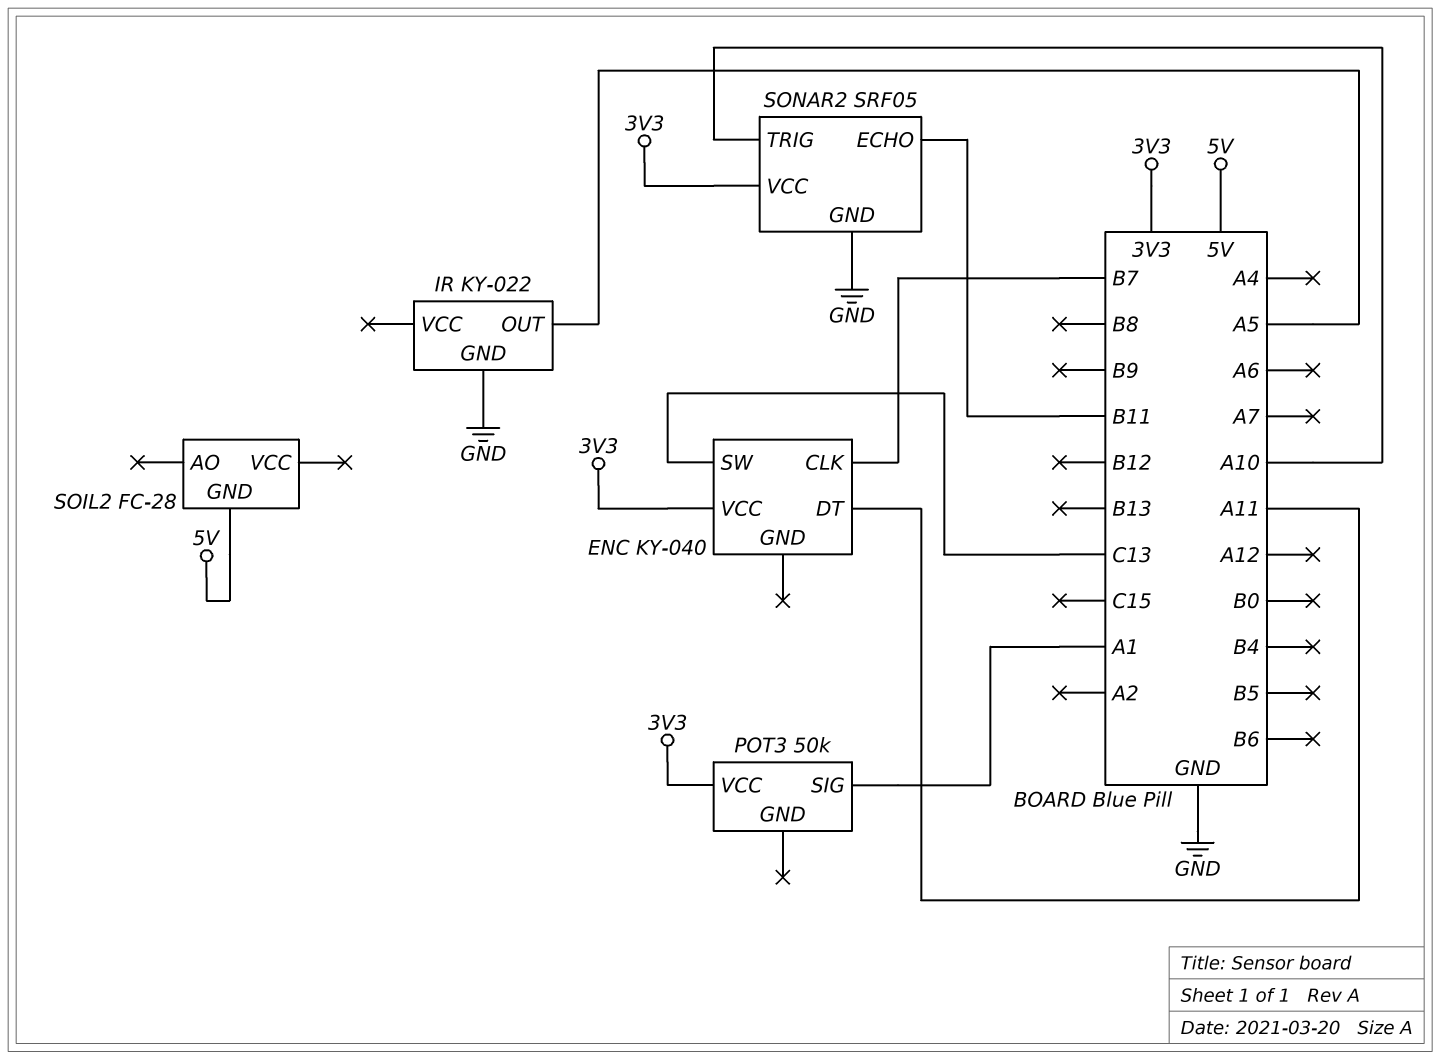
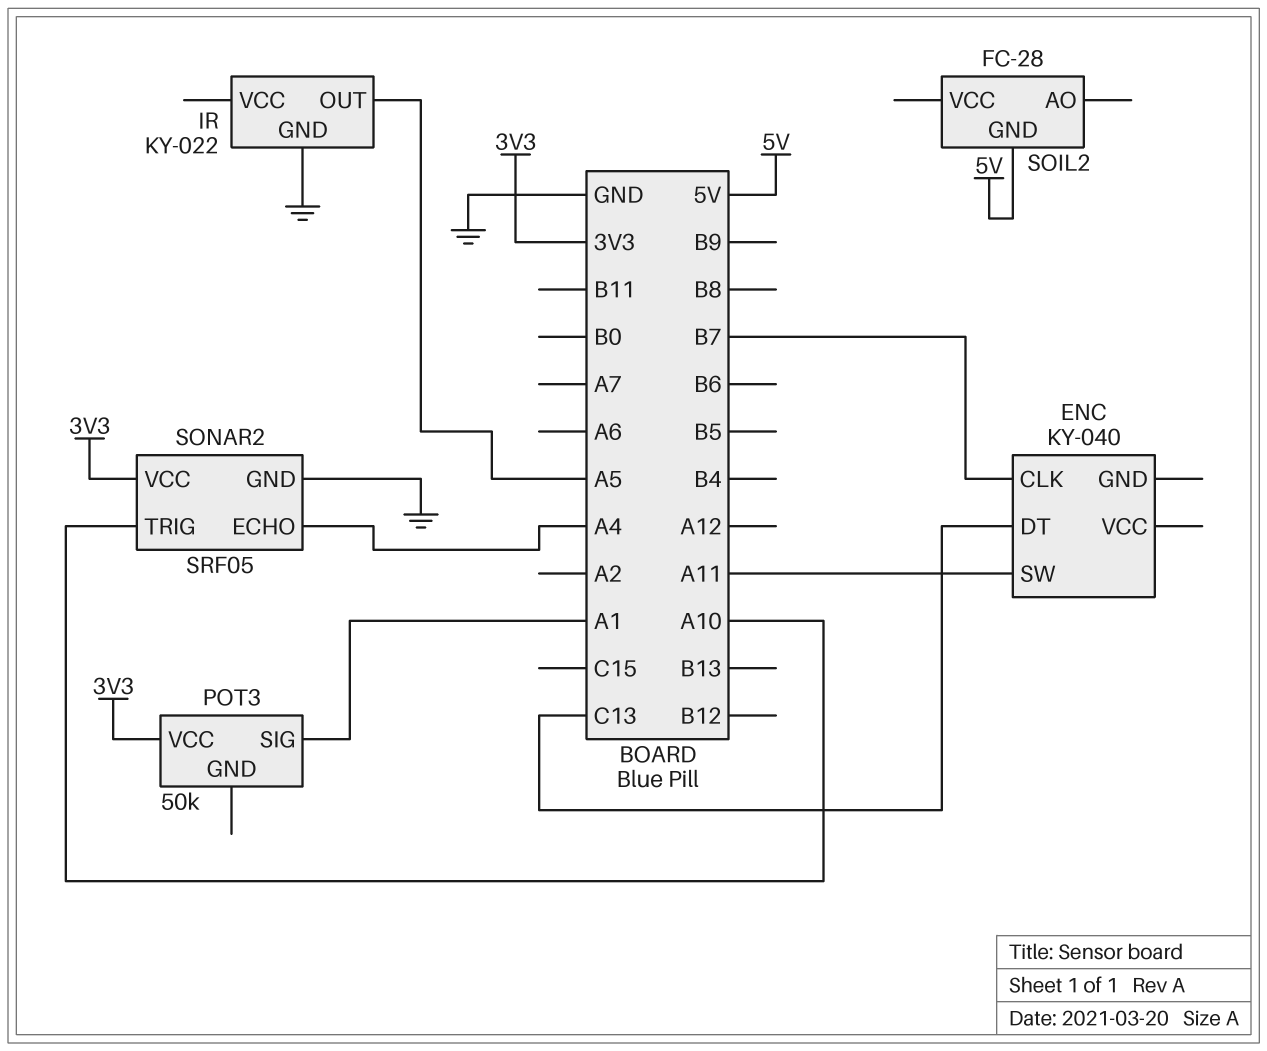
ENC pin DT: A11 -> C13
ENC pin SW: C13 -> A11
ENC pin VCC: 3V3 -> none
SONAR2 pin ECHO: B11 -> A4

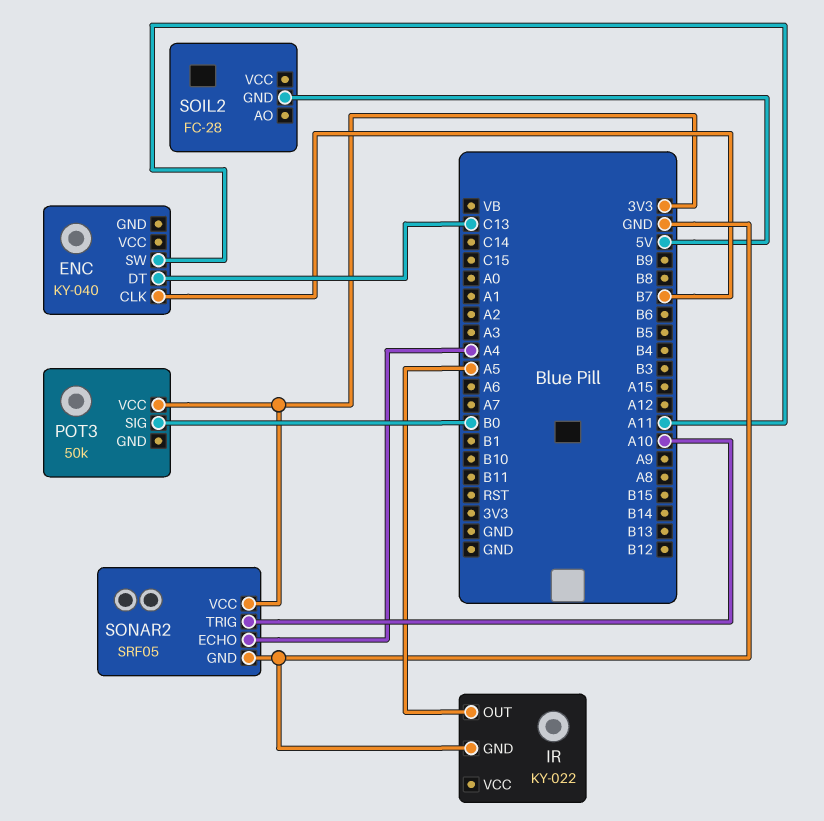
POT3 pin SIG: A1 -> B0

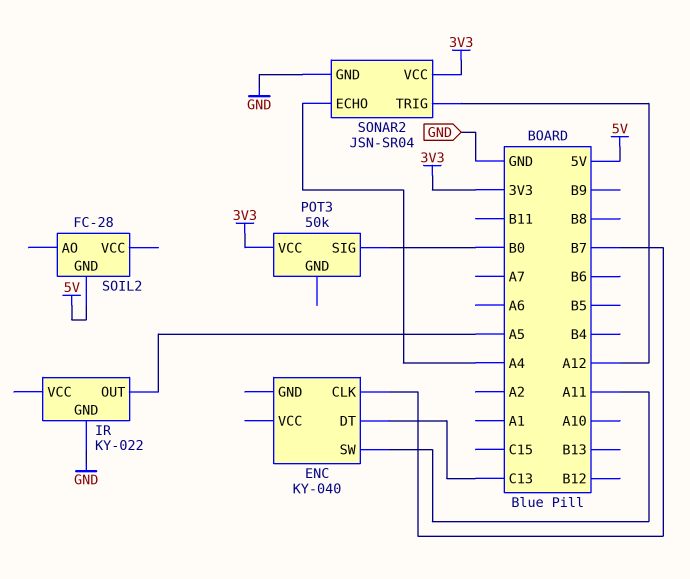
SONAR2: SRF05 -> JSN-SR04
SONAR2 pin TRIG: A10 -> A12

